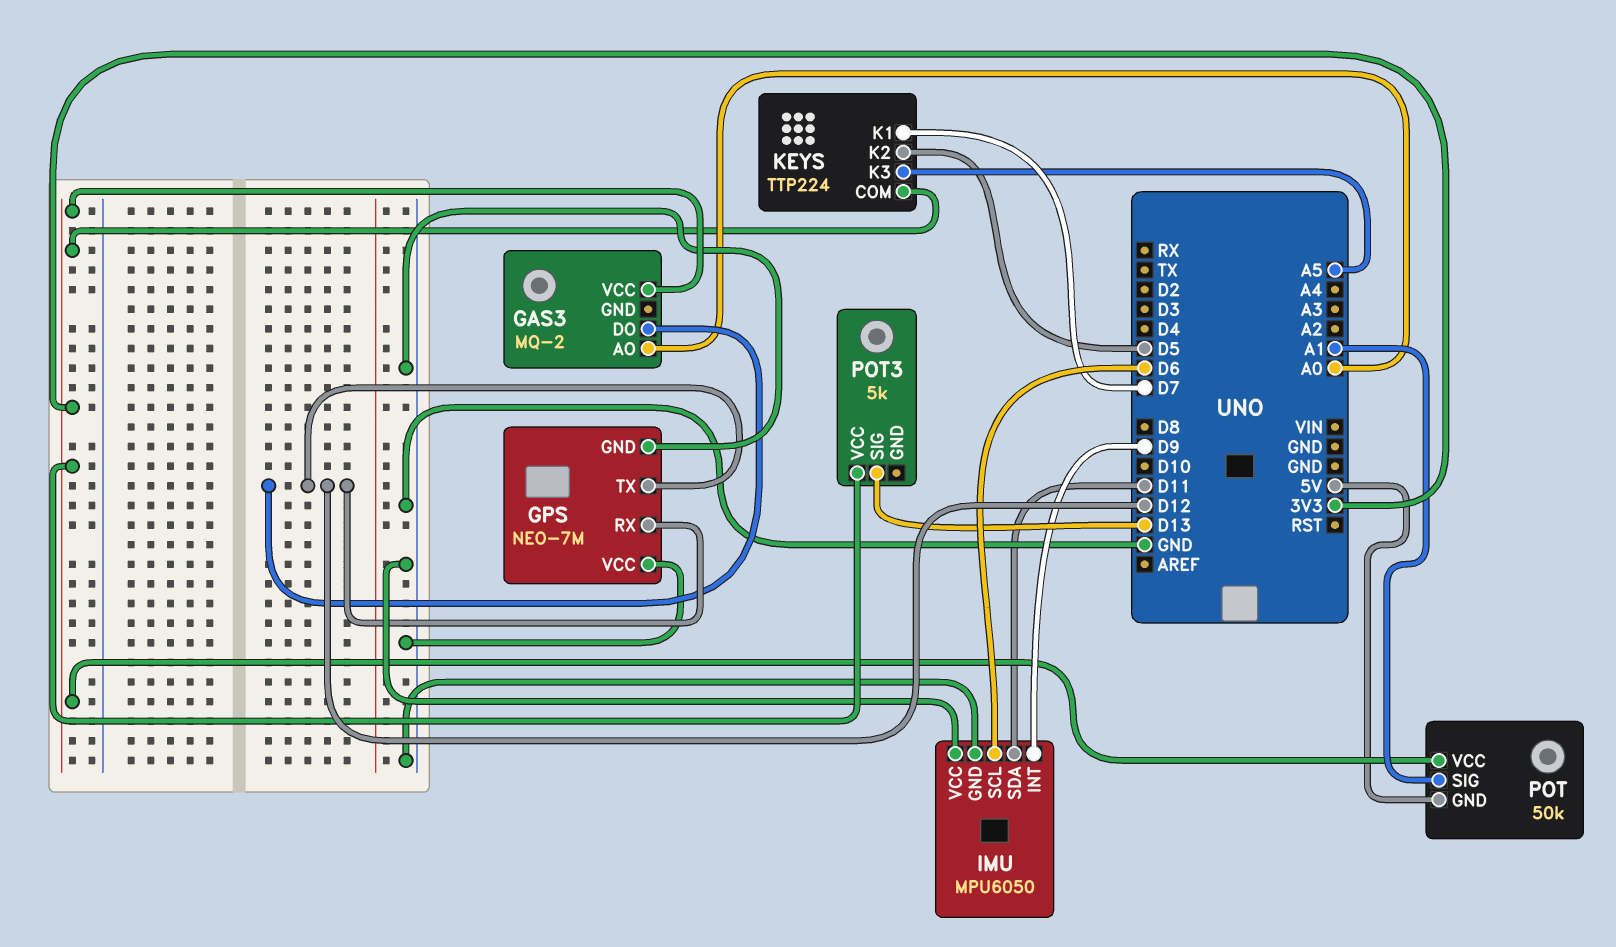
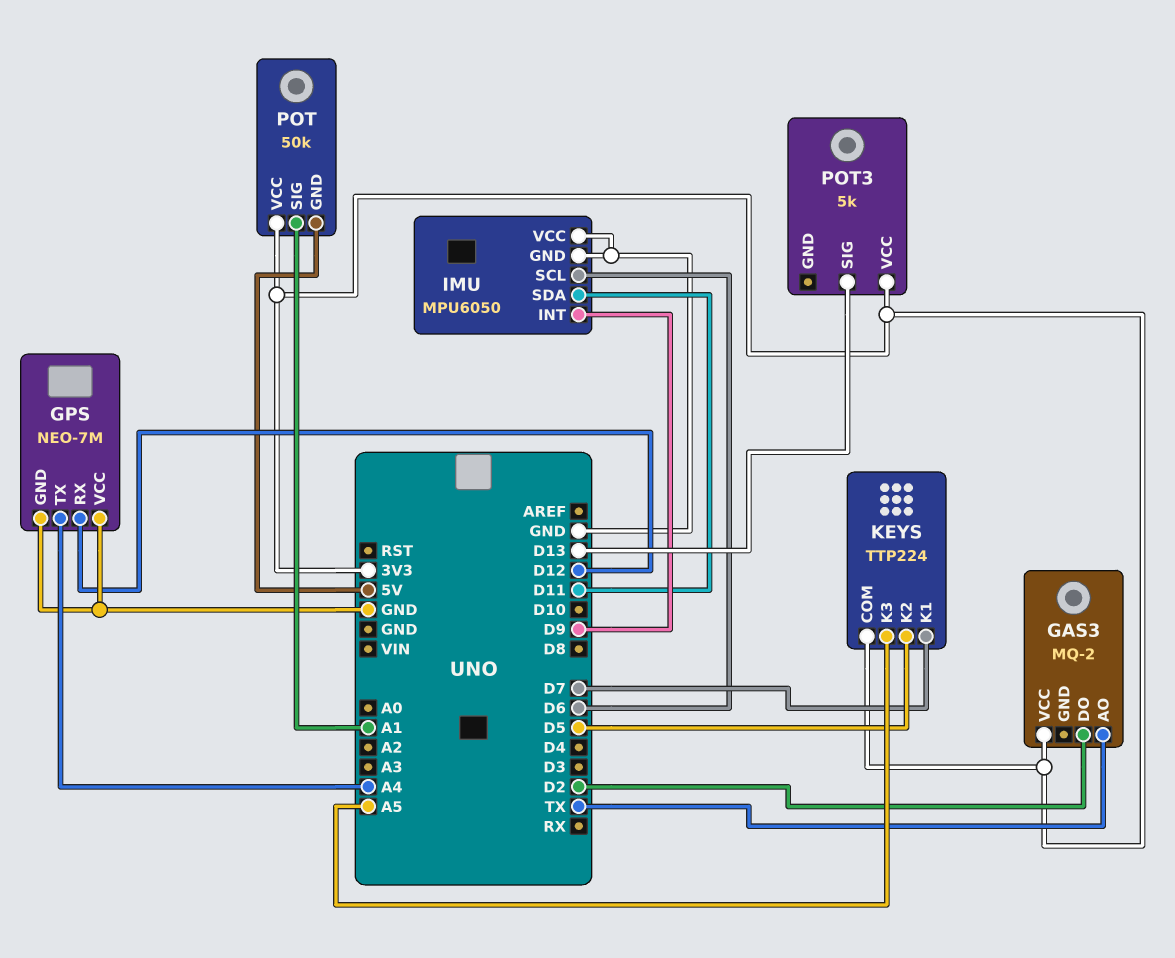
GAS3 pin AO: A0 -> TX
GAS3 pin DO: D12 -> D2
GPS pin TX: D12 -> A4

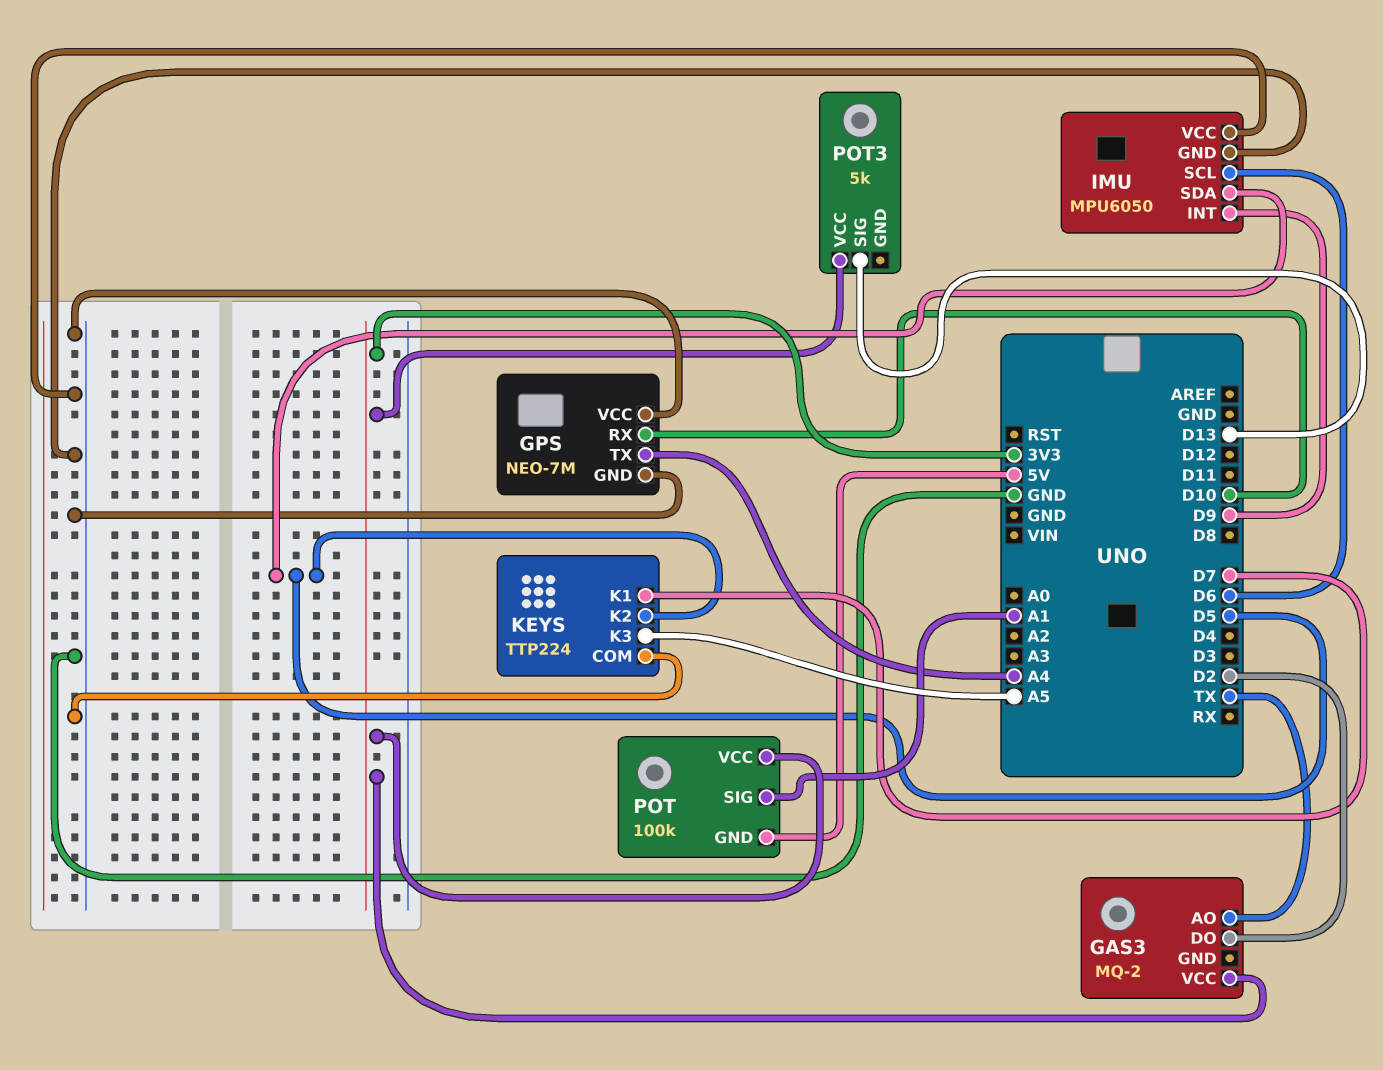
GPS pin RX: D12 -> D10
IMU pin SDA: D11 -> D5
KEYS pin COM: 3V3 -> GND
POT: 50k -> 100k

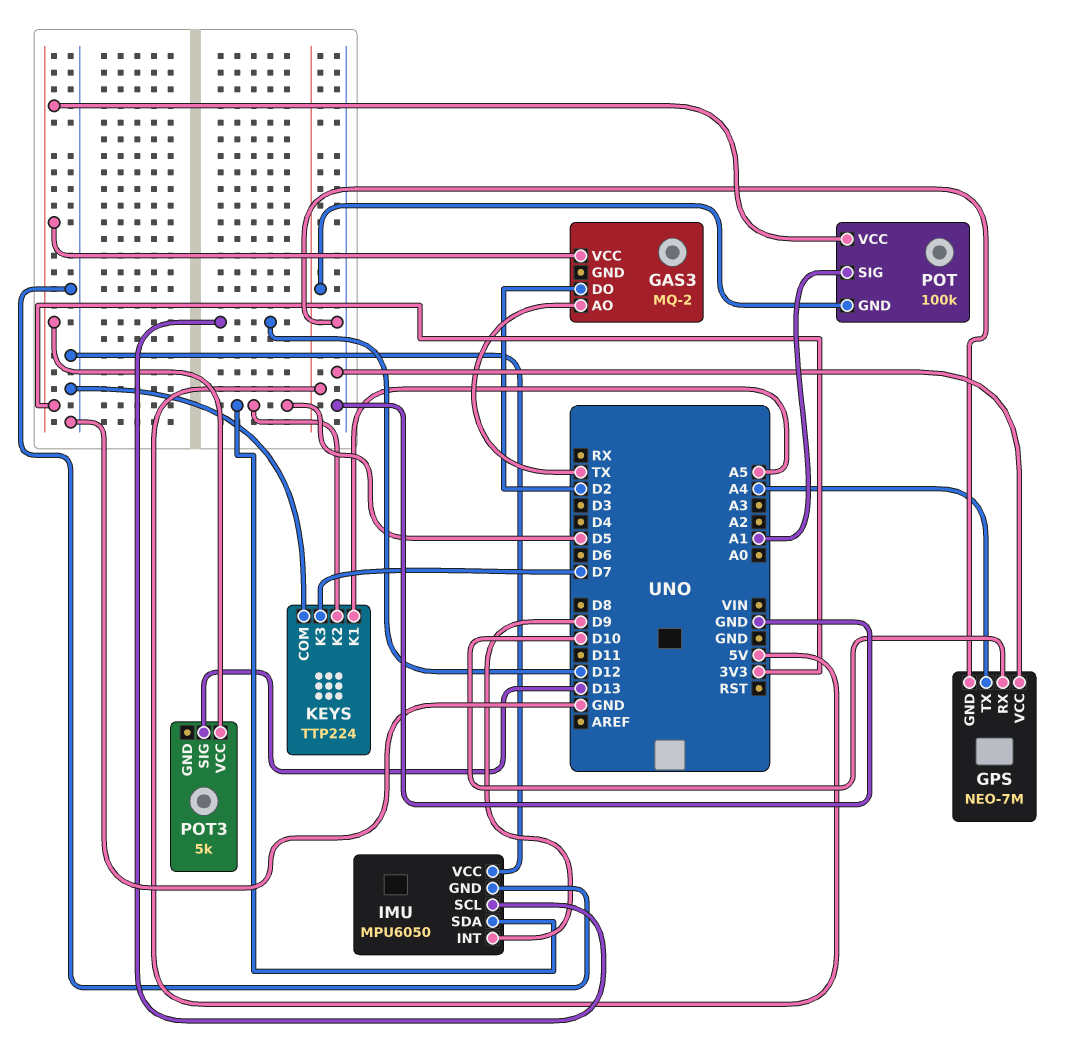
IMU pin SCL: D6 -> D12
KEYS pin K1: D7 -> A5
KEYS pin K3: A5 -> D7

